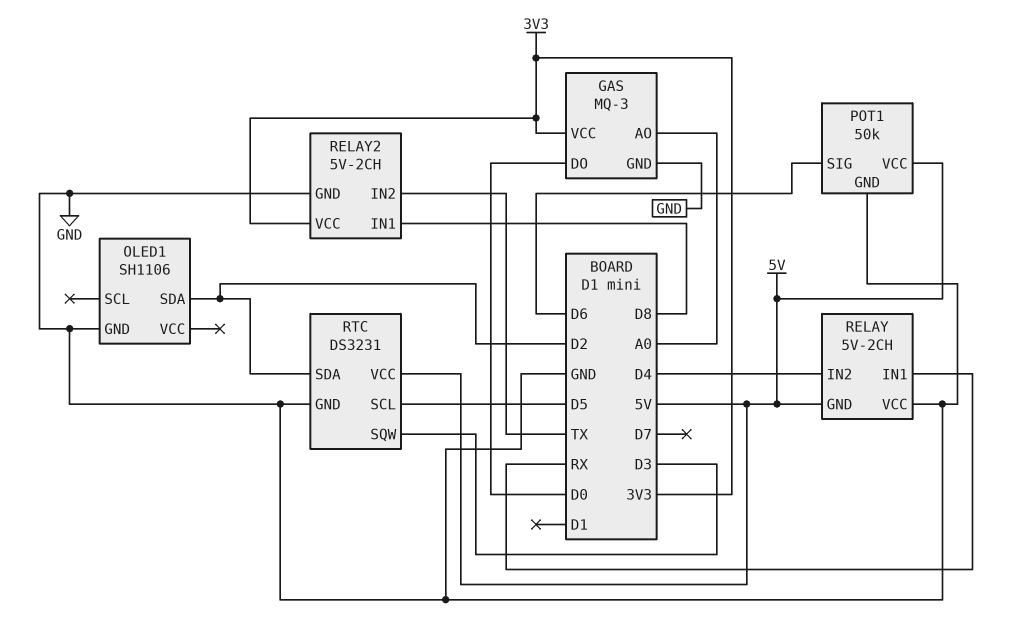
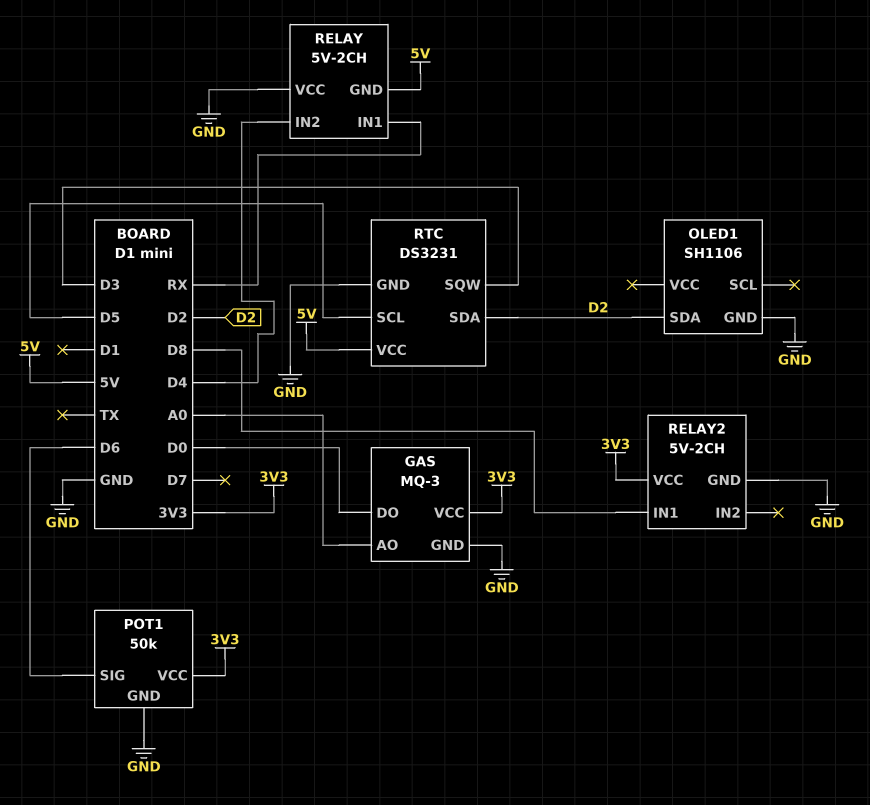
POT1 pin VCC: 5V -> 3V3
RELAY2 pin IN2: TX -> none

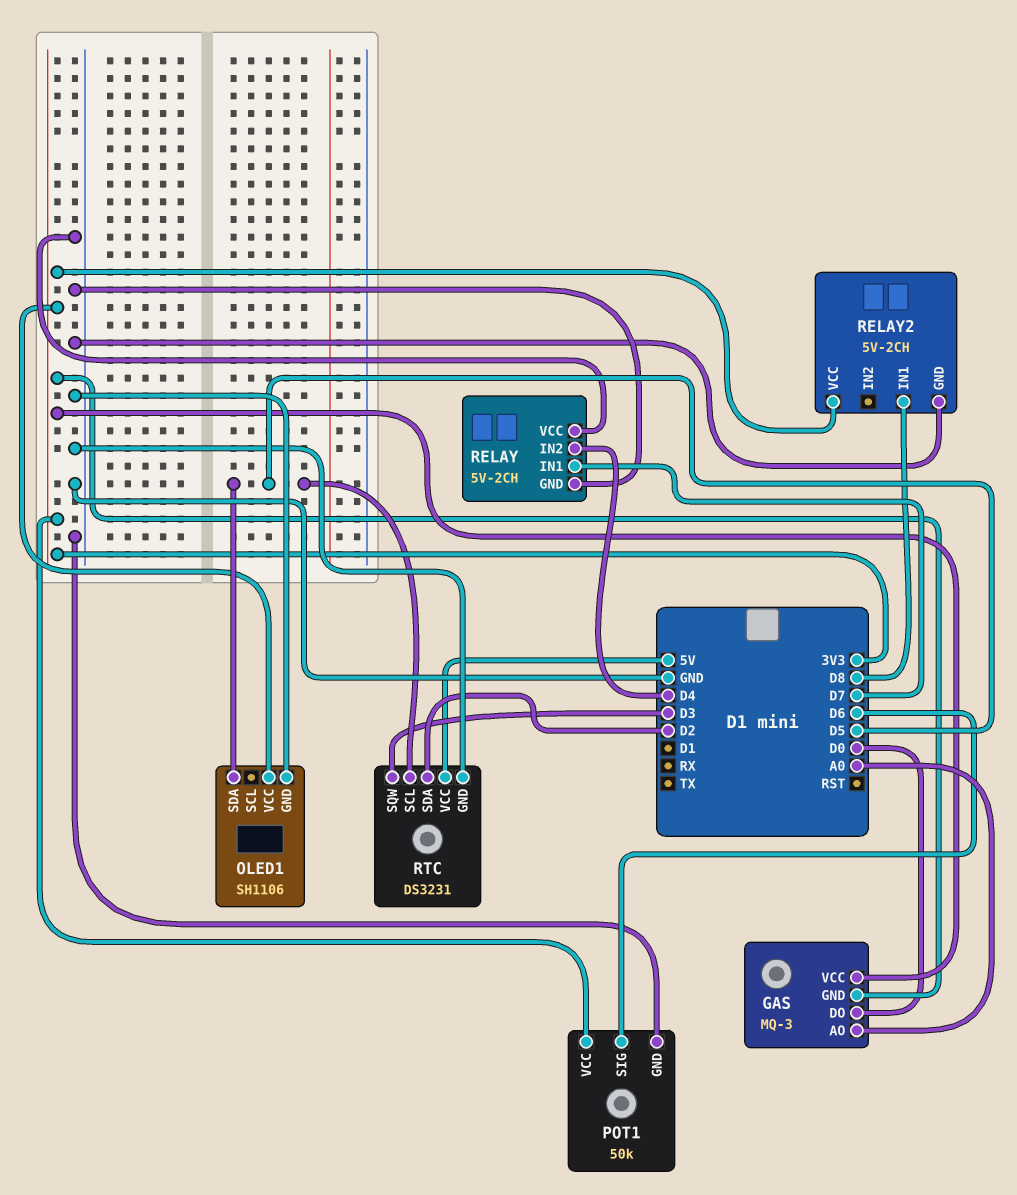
GAS pin GND: GND -> 3V3
OLED1 pin SDA: D2 -> D5
OLED1 pin VCC: none -> 3V3
RELAY pin GND: 5V -> GND
RELAY pin IN1: RX -> D7

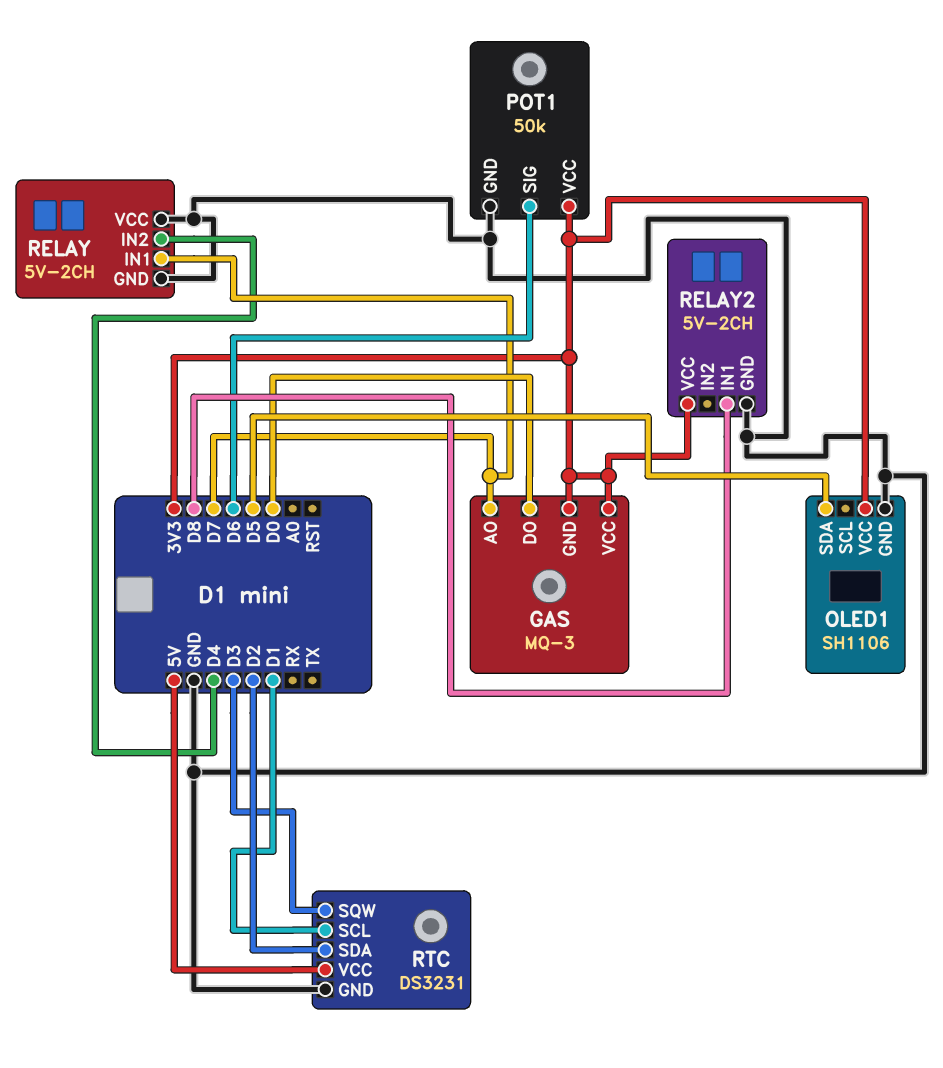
GAS pin AO: A0 -> D7
RTC pin SCL: D5 -> D1

